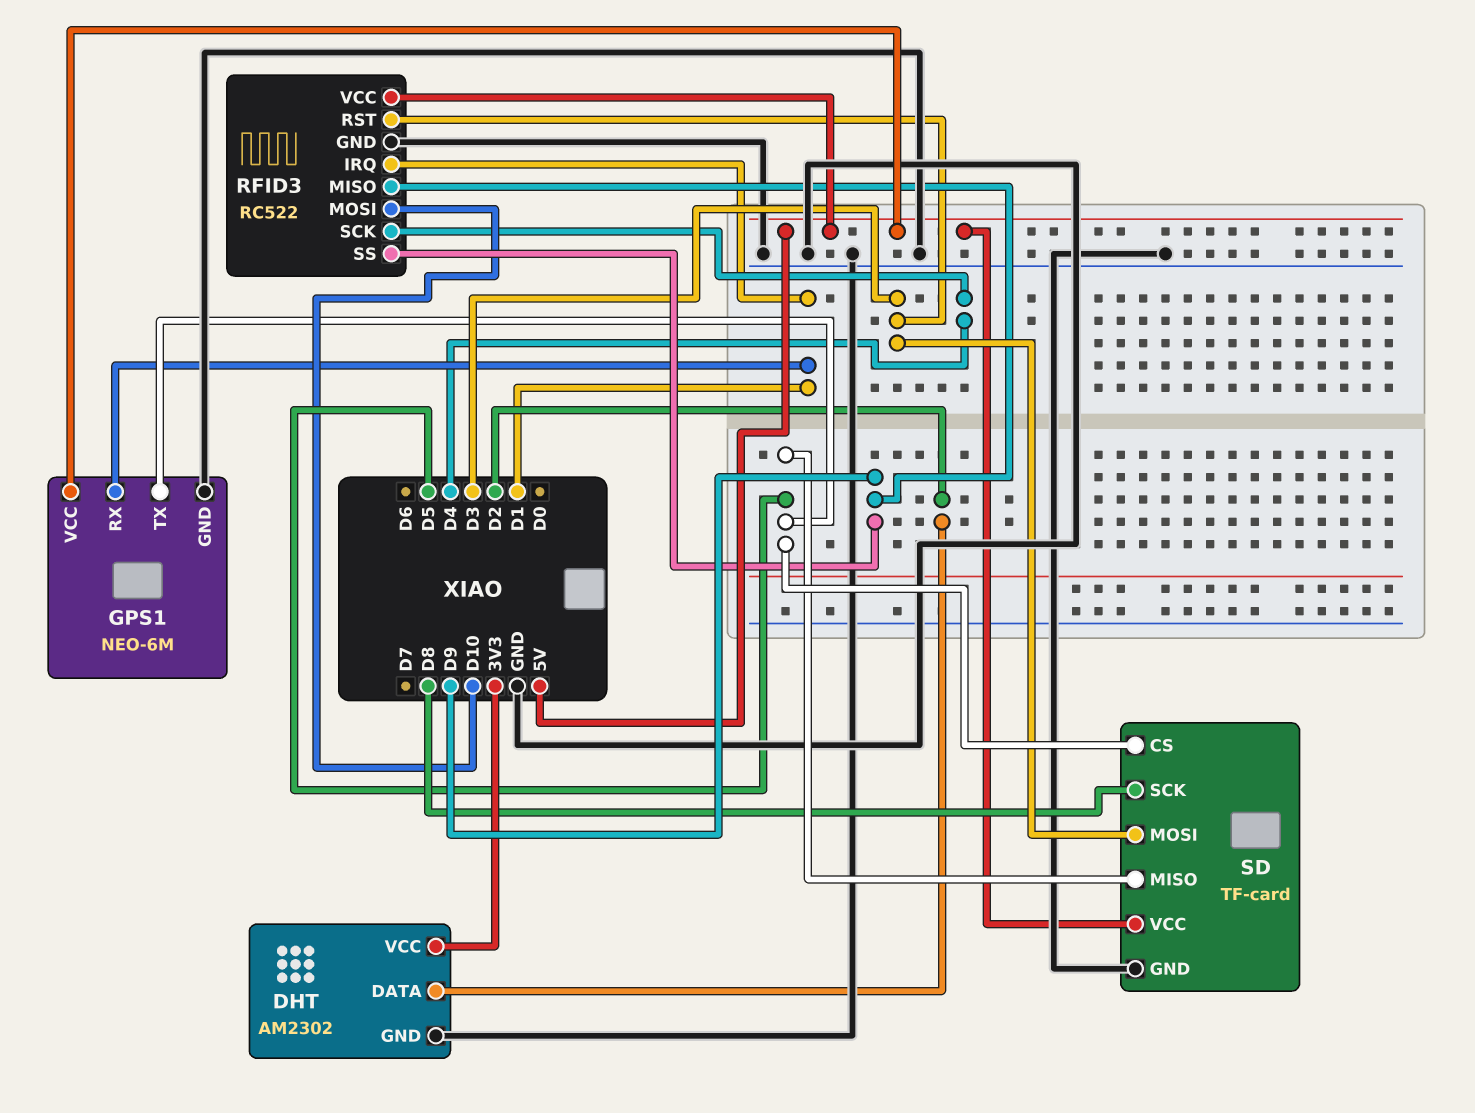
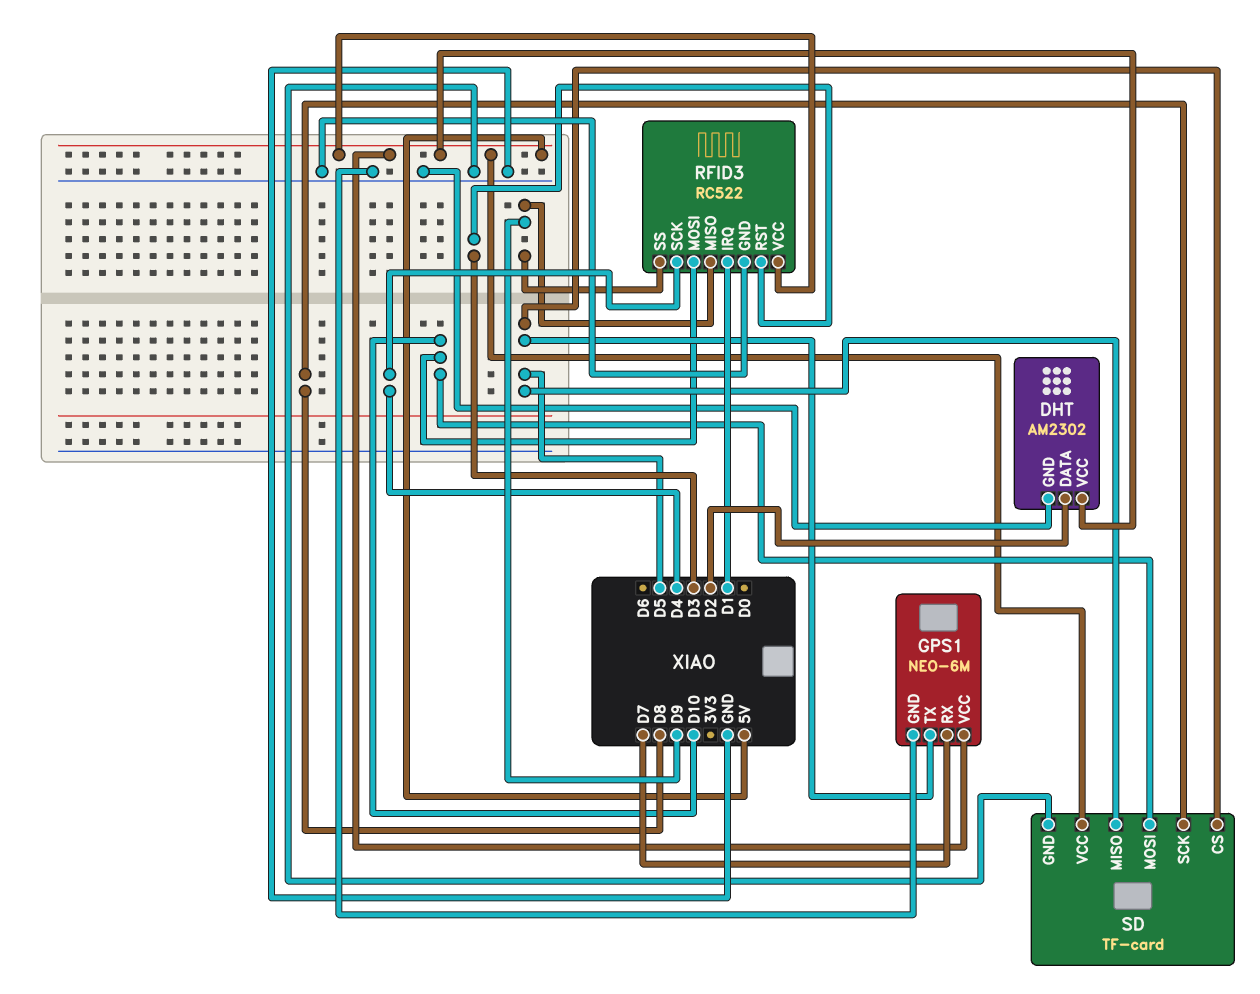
DHT pin VCC: 3V3 -> 5V
GPS1 pin RX: D1 -> D7
SD pin MOSI: D3 -> D10

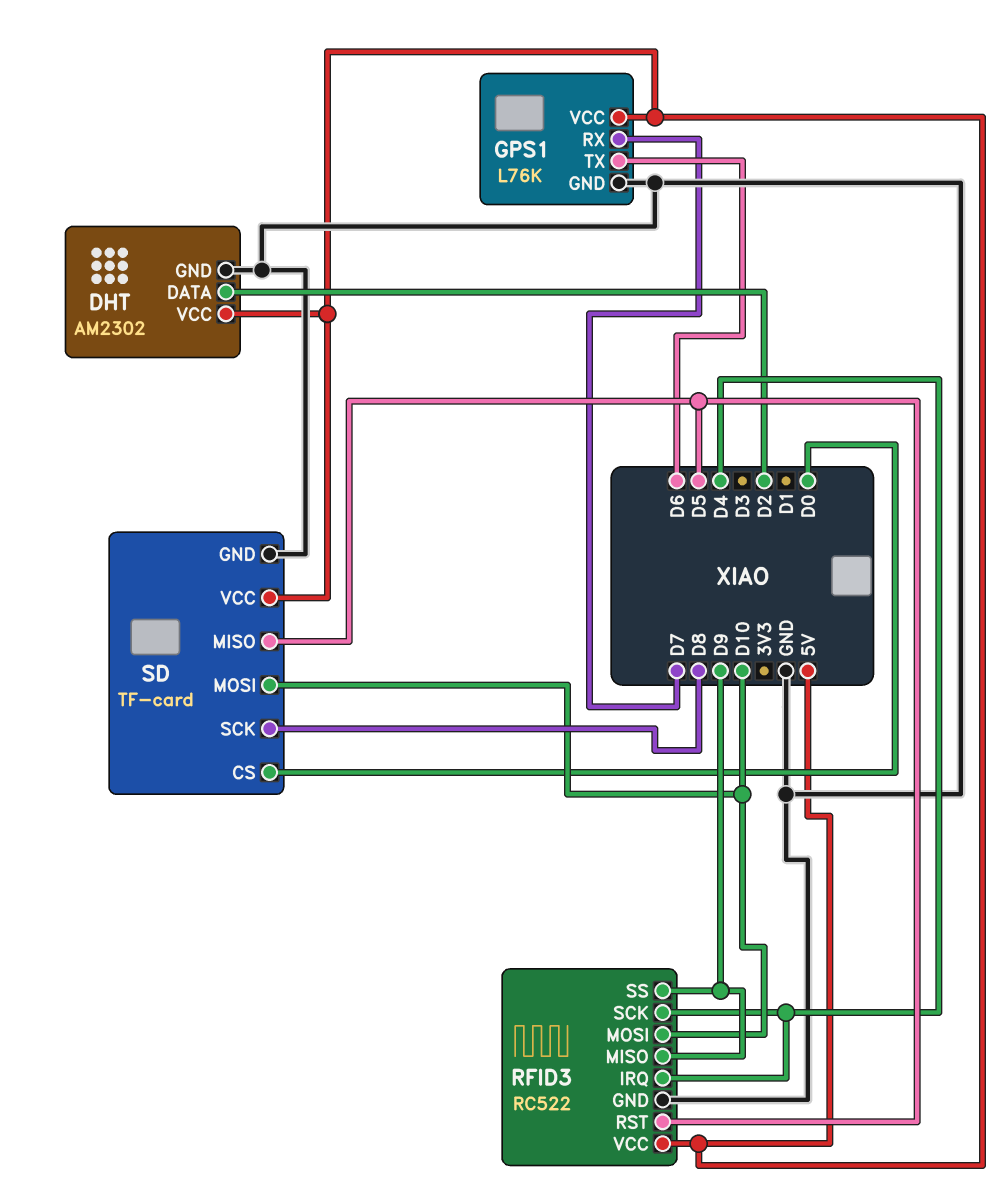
GPS1: NEO-6M -> L76K
GPS1 pin TX: D5 -> D6
RFID3 pin IRQ: D1 -> D4
RFID3 pin RST: D3 -> D5
SD pin CS: D5 -> D0

